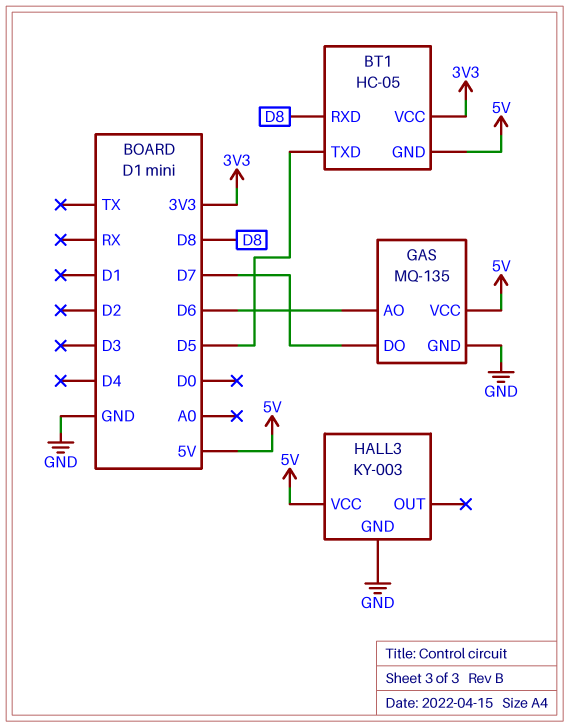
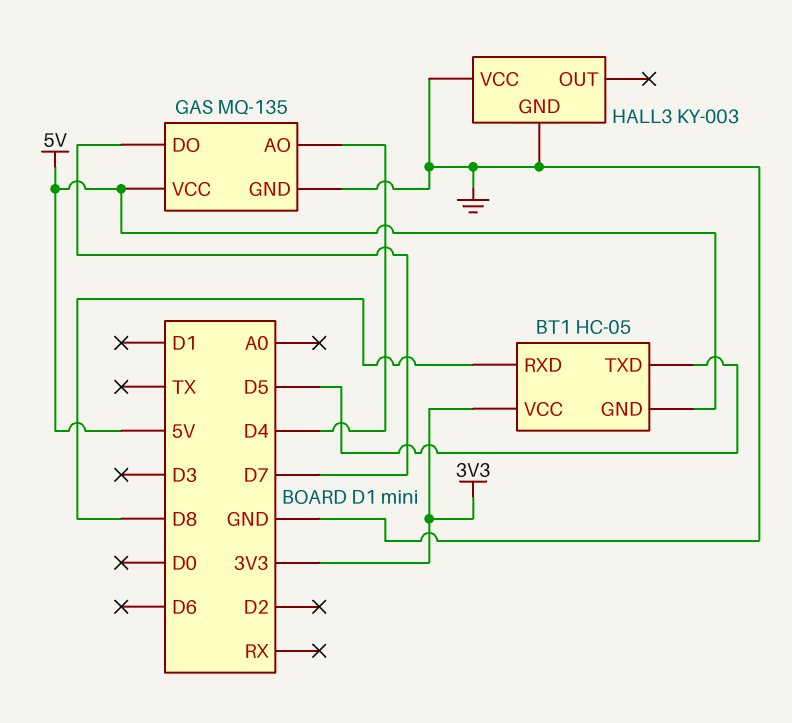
GAS pin AO: D6 -> D4
HALL3 pin VCC: 5V -> GND

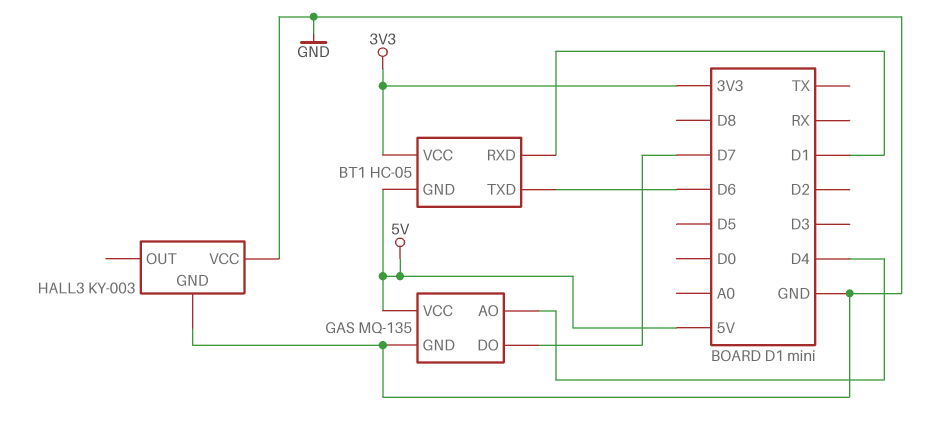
BT1 pin RXD: D8 -> D1
BT1 pin TXD: D5 -> D6

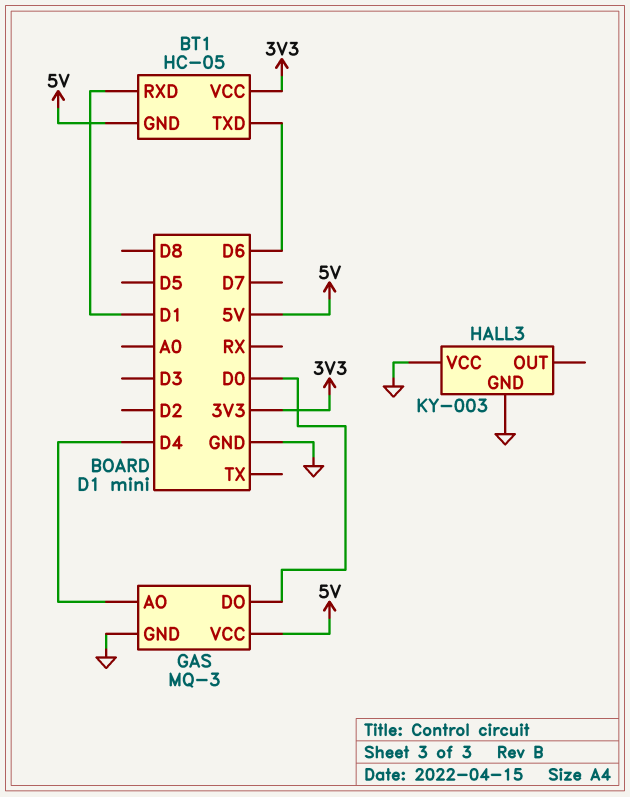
GAS: MQ-135 -> MQ-3
GAS pin DO: D7 -> D0

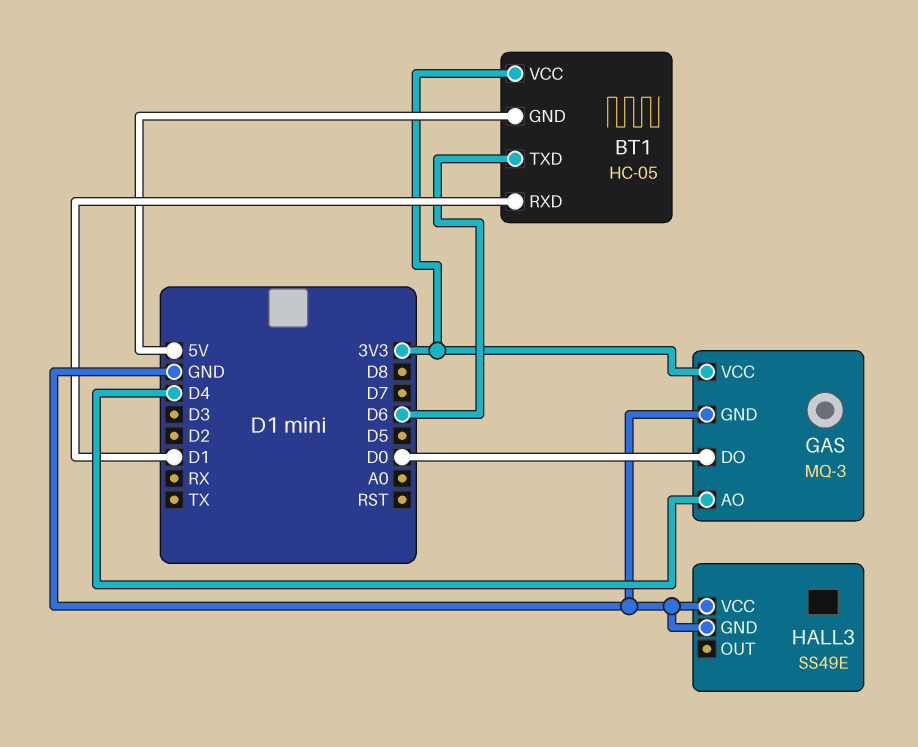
GAS pin VCC: 5V -> 3V3
HALL3: KY-003 -> SS49E

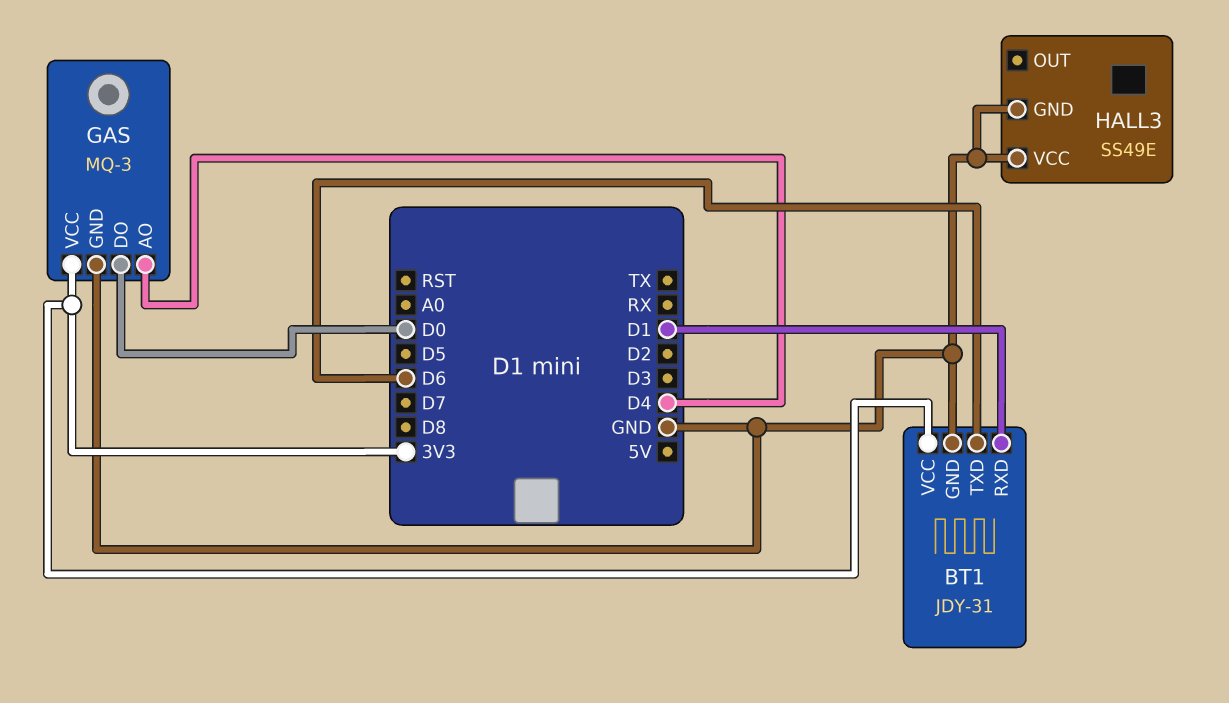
BT1: HC-05 -> JDY-31
BT1 pin GND: 5V -> GND

